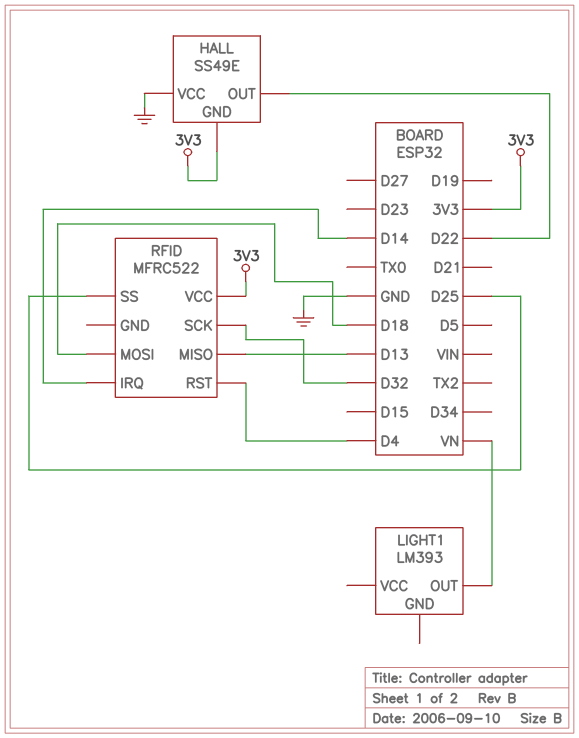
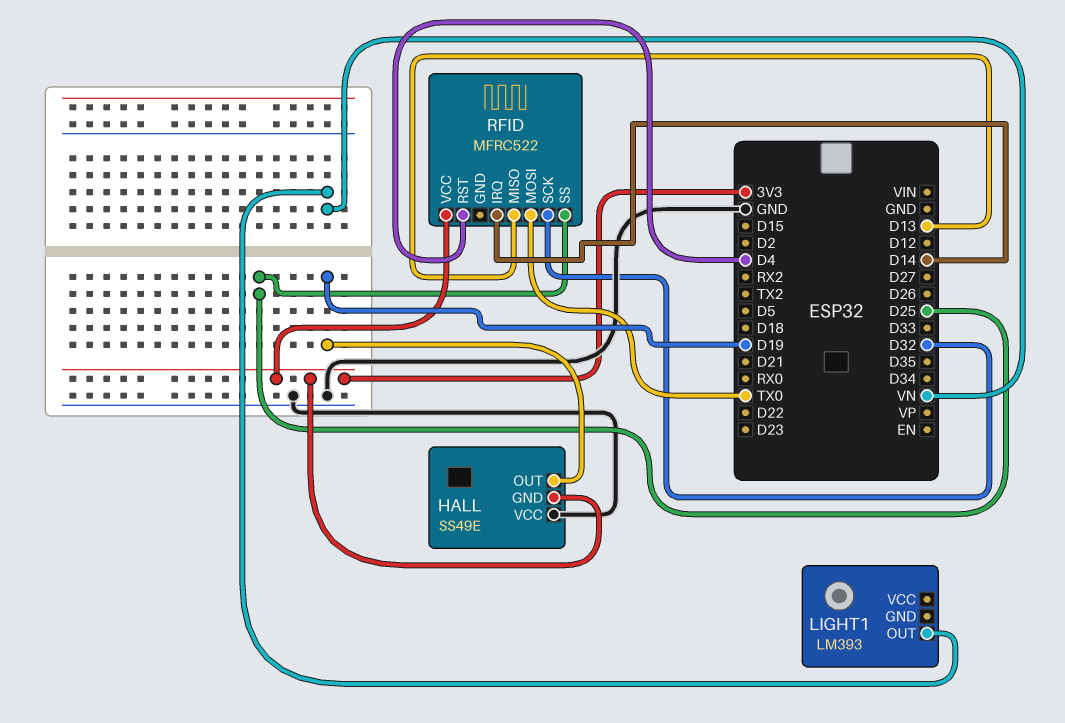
HALL pin OUT: D22 -> D19
RFID pin MOSI: D18 -> TX0

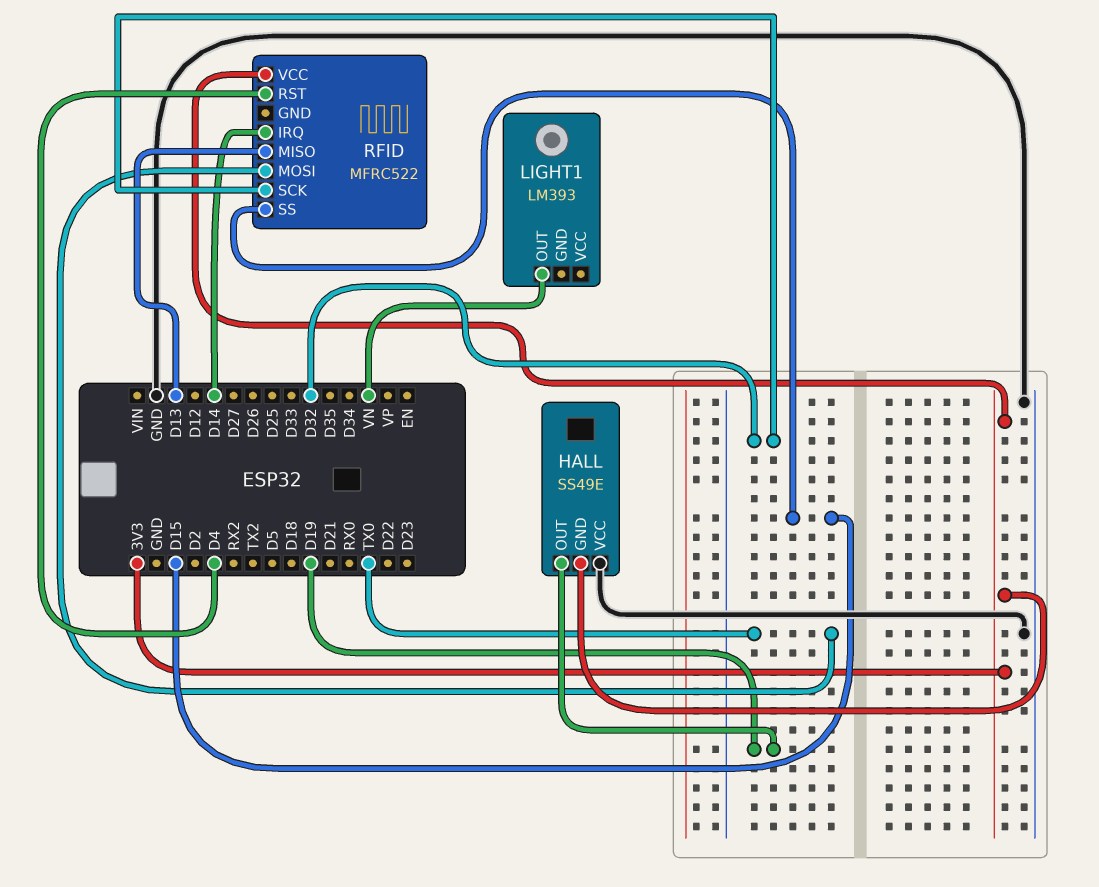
RFID pin SS: D25 -> D15

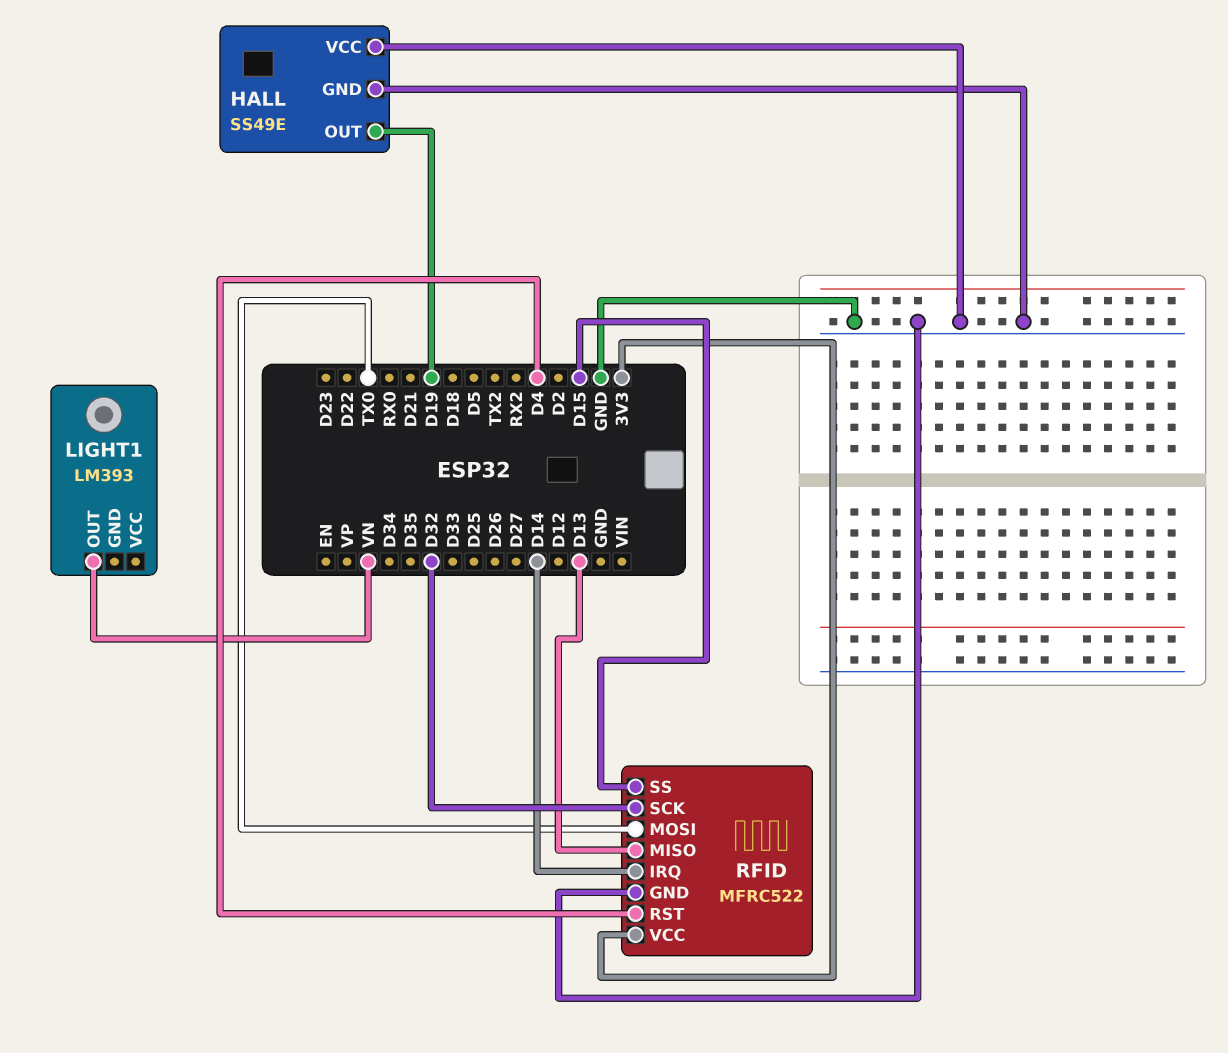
HALL pin GND: 3V3 -> GND
RFID pin GND: none -> GND

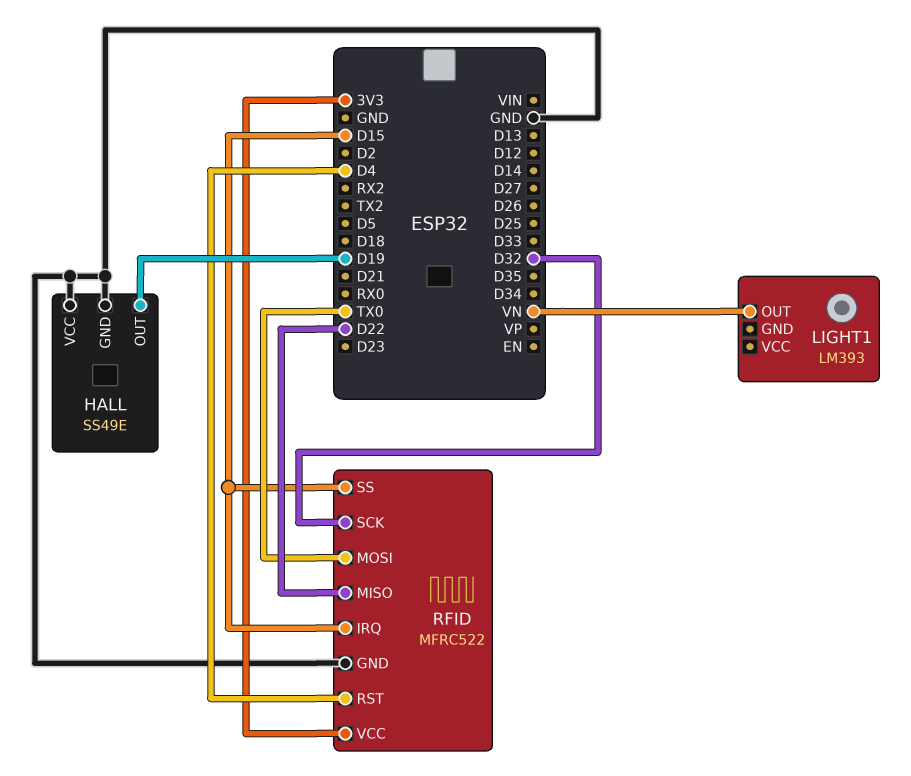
RFID pin IRQ: D14 -> D15
RFID pin MISO: D13 -> D22

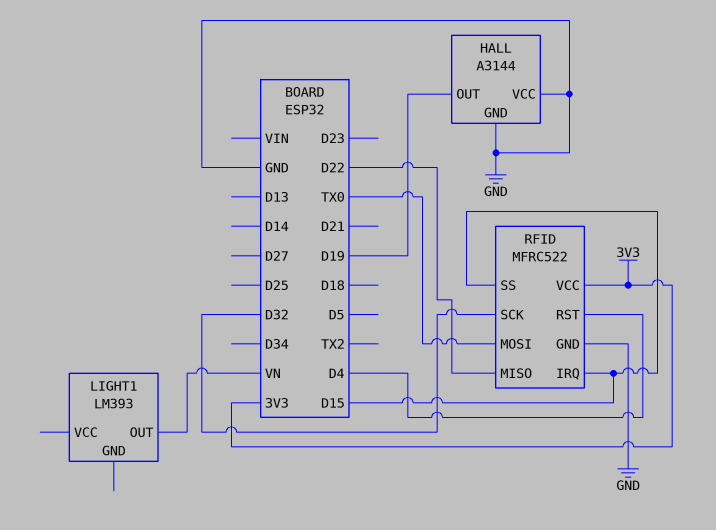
HALL: SS49E -> A3144

